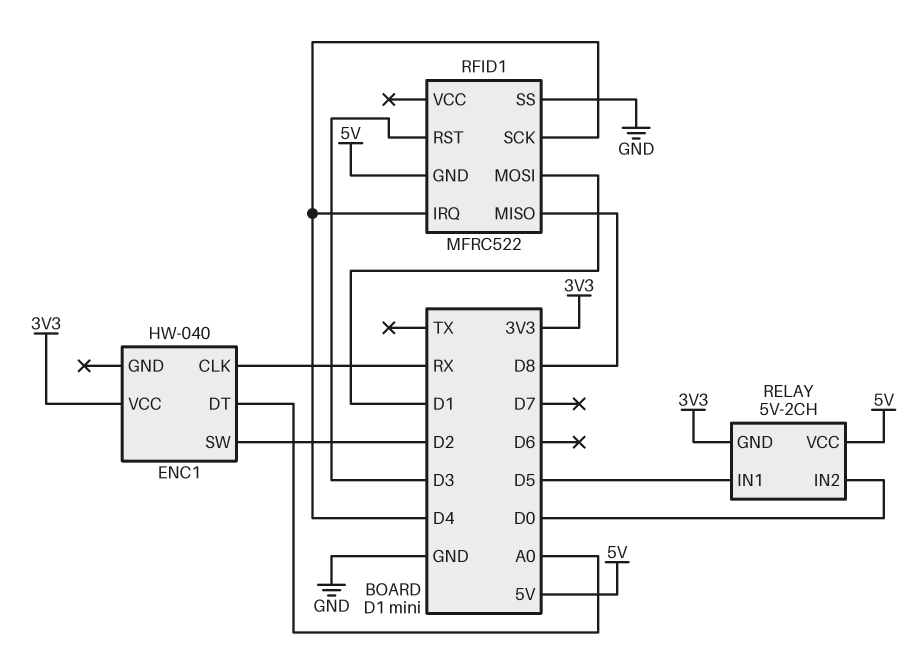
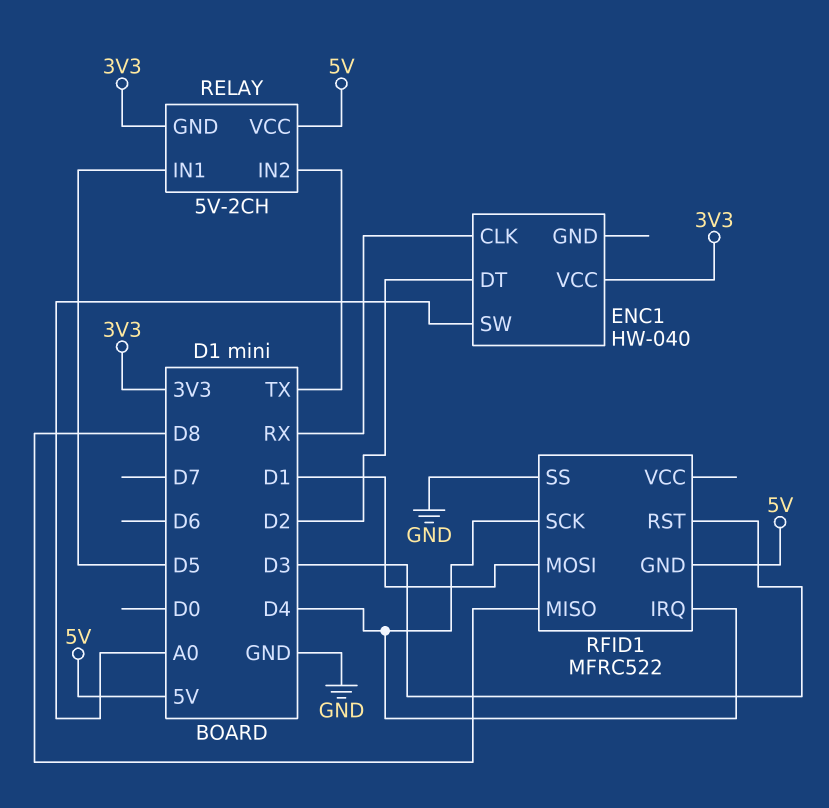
ENC1 pin DT: A0 -> D2
ENC1 pin SW: D2 -> A0
RELAY pin IN2: D0 -> TX

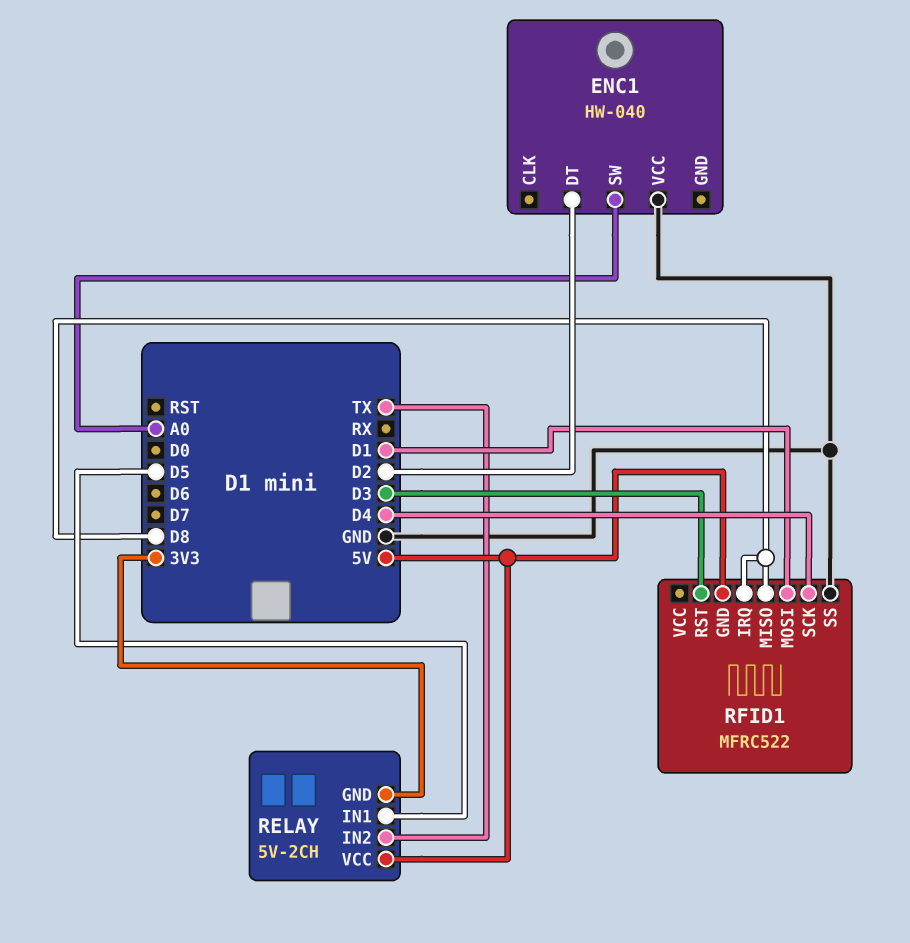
ENC1 pin CLK: RX -> none
ENC1 pin VCC: 3V3 -> GND
RFID1 pin IRQ: D4 -> D8

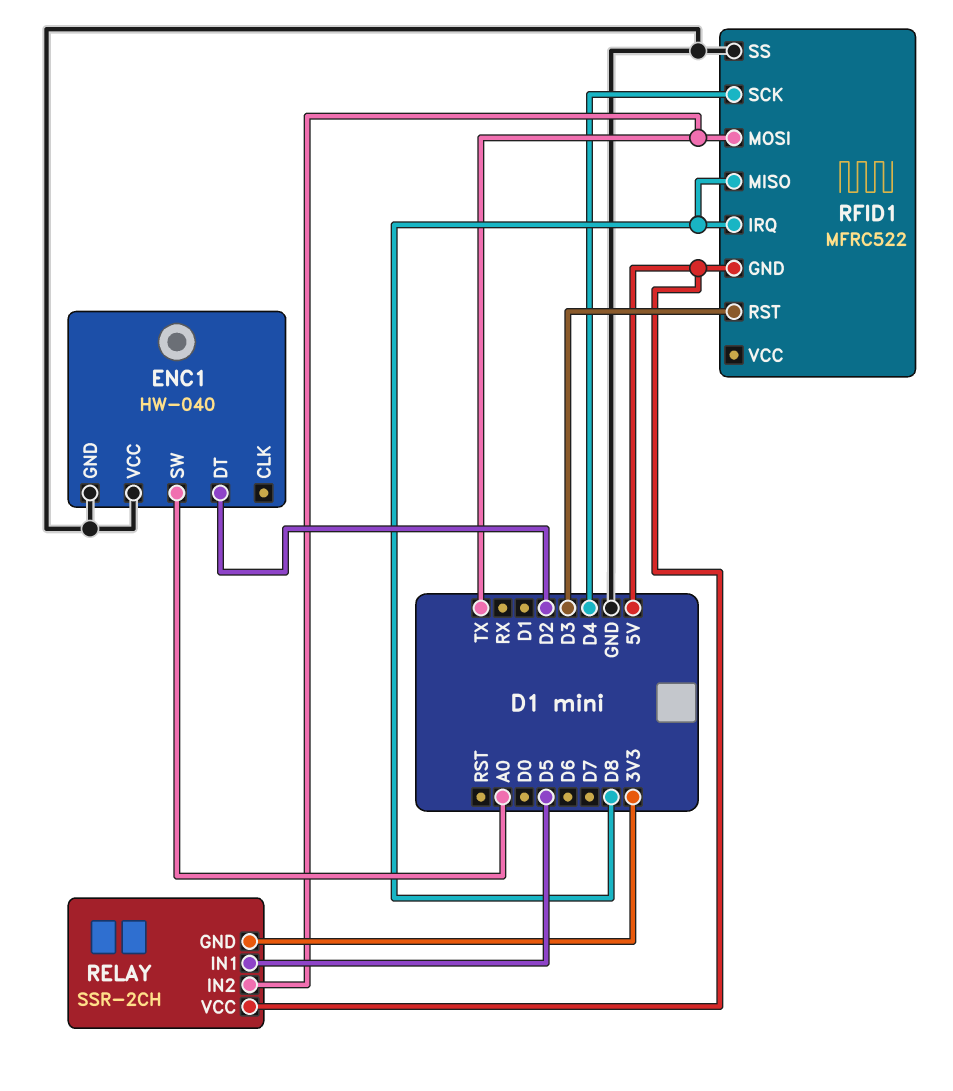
ENC1 pin GND: none -> GND
RELAY: 5V-2CH -> SSR-2CH
RFID1 pin MOSI: D1 -> TX

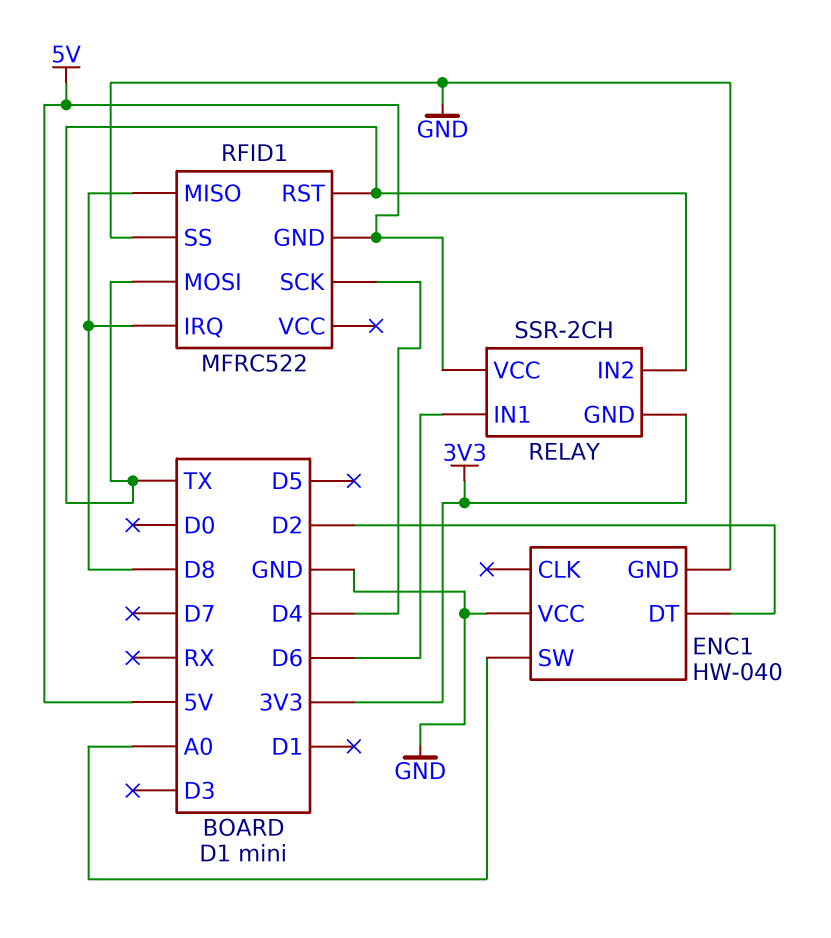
RELAY pin IN1: D5 -> D6
RFID1 pin RST: D3 -> TX

